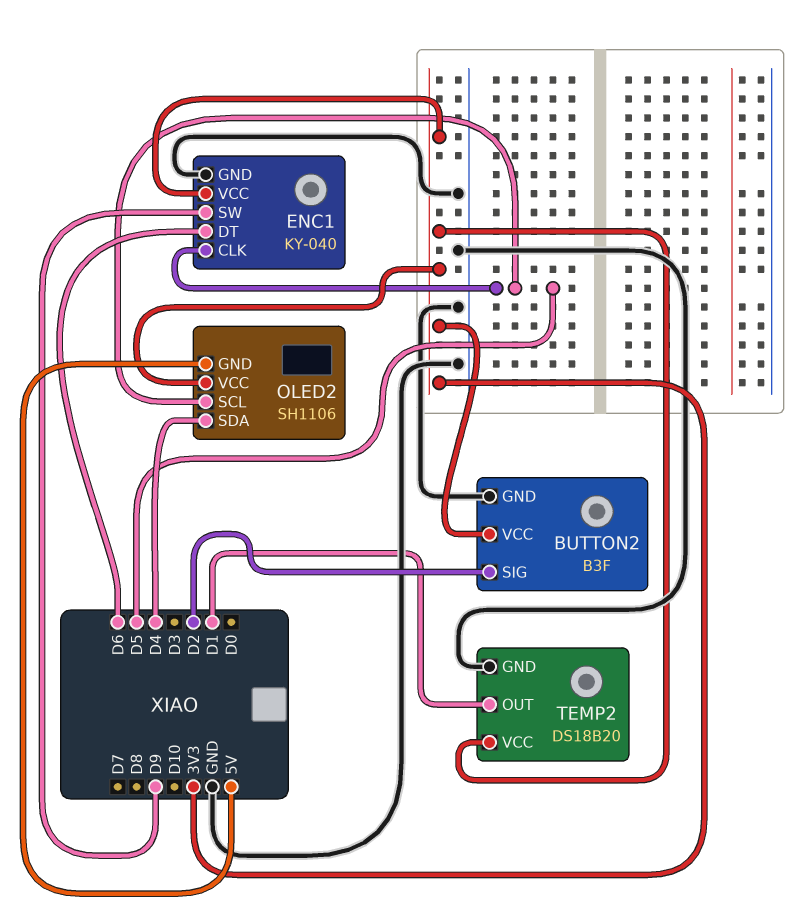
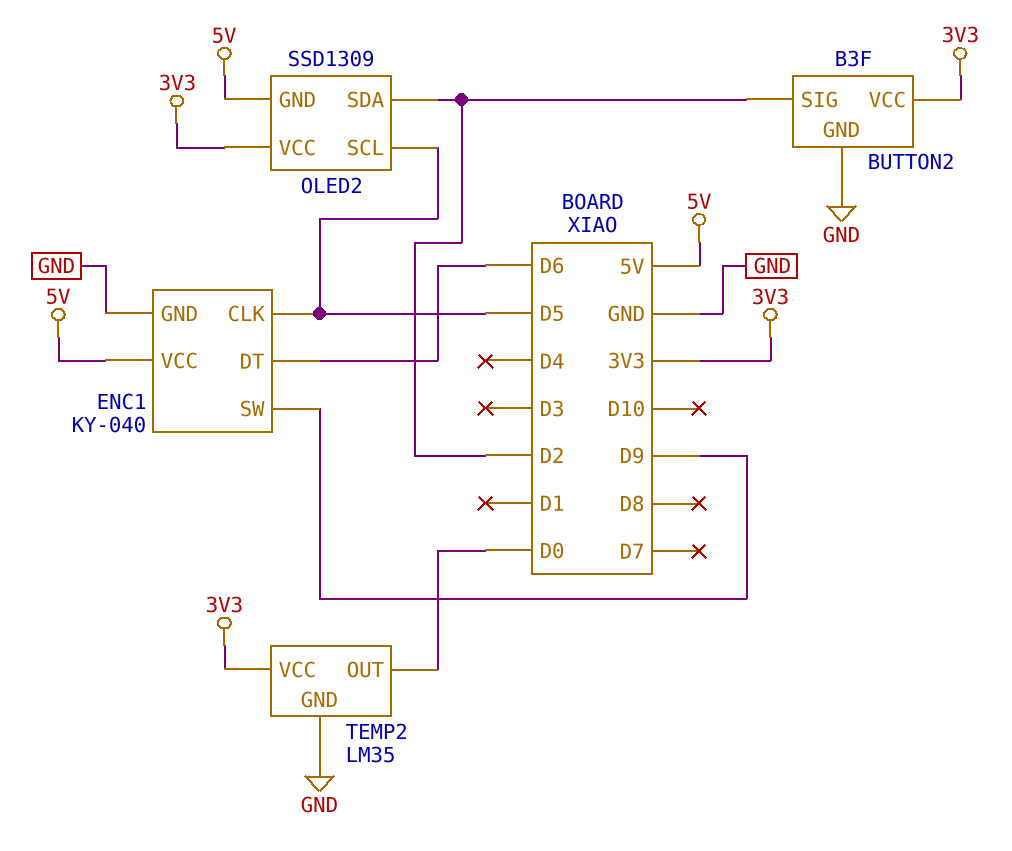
ENC1 pin VCC: 3V3 -> 5V
OLED2: SH1106 -> SSD1309
OLED2 pin SDA: D4 -> D2
TEMP2: DS18B20 -> LM35
TEMP2 pin OUT: D1 -> D0

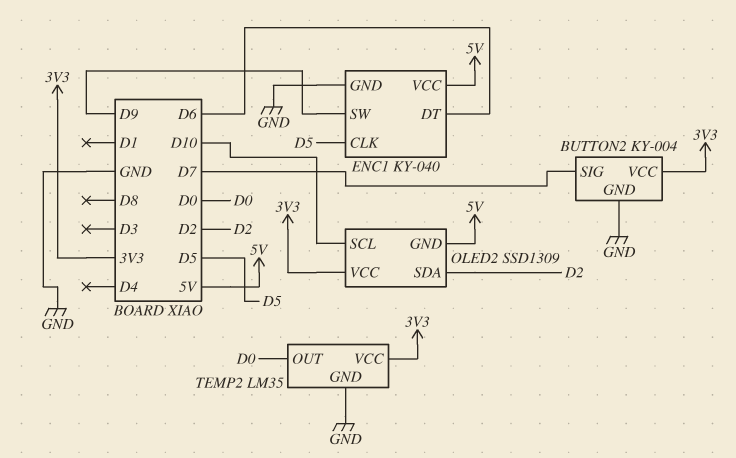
BUTTON2: B3F -> KY-004
BUTTON2 pin SIG: D2 -> D7
OLED2 pin SCL: D5 -> D10

